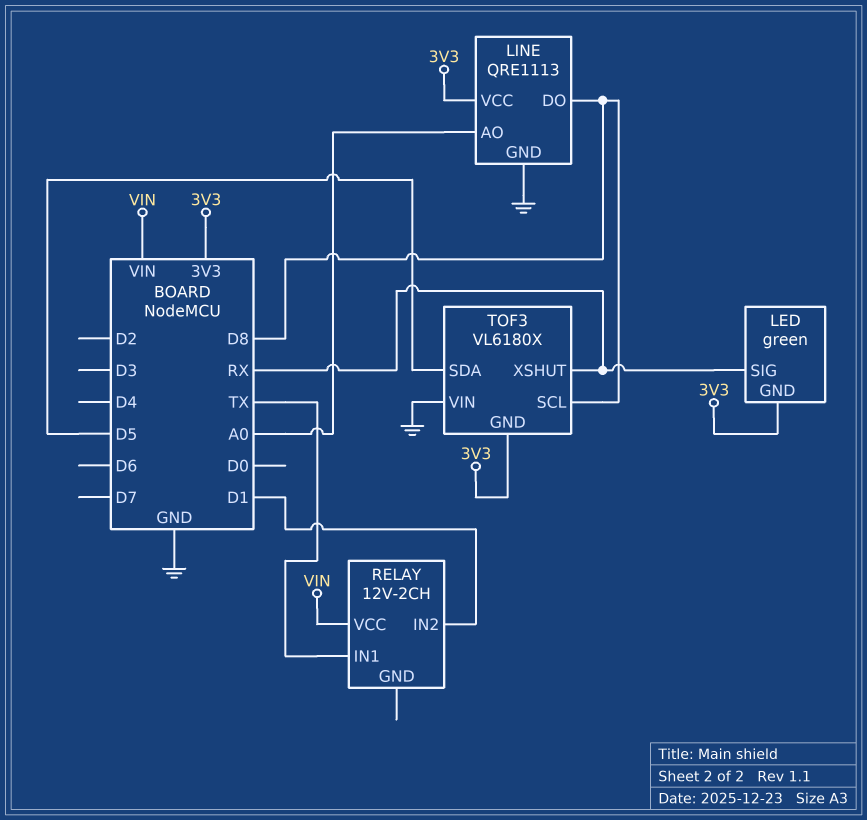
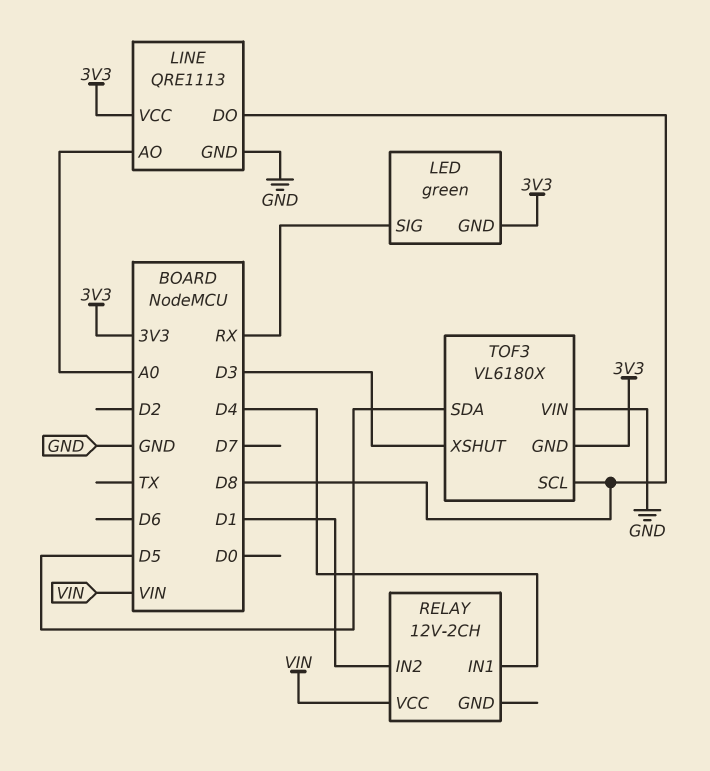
RELAY pin IN1: TX -> D4
TOF3 pin XSHUT: RX -> D3

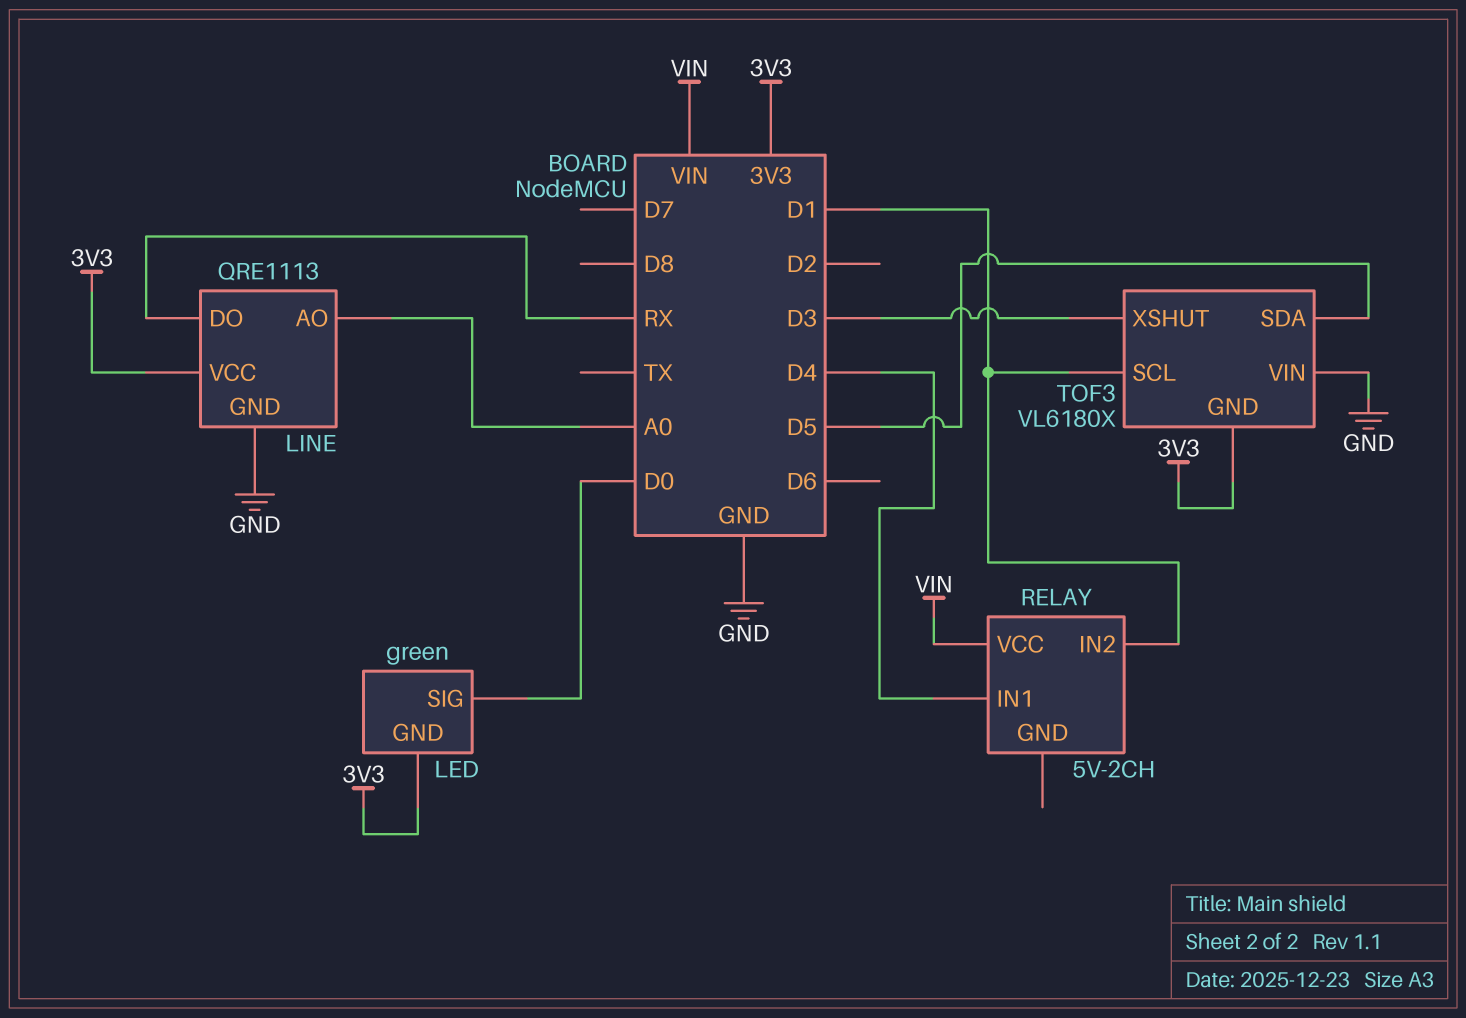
LED pin SIG: RX -> D0
LINE pin DO: D8 -> RX
RELAY: 12V-2CH -> 5V-2CH
TOF3 pin SCL: D8 -> D1

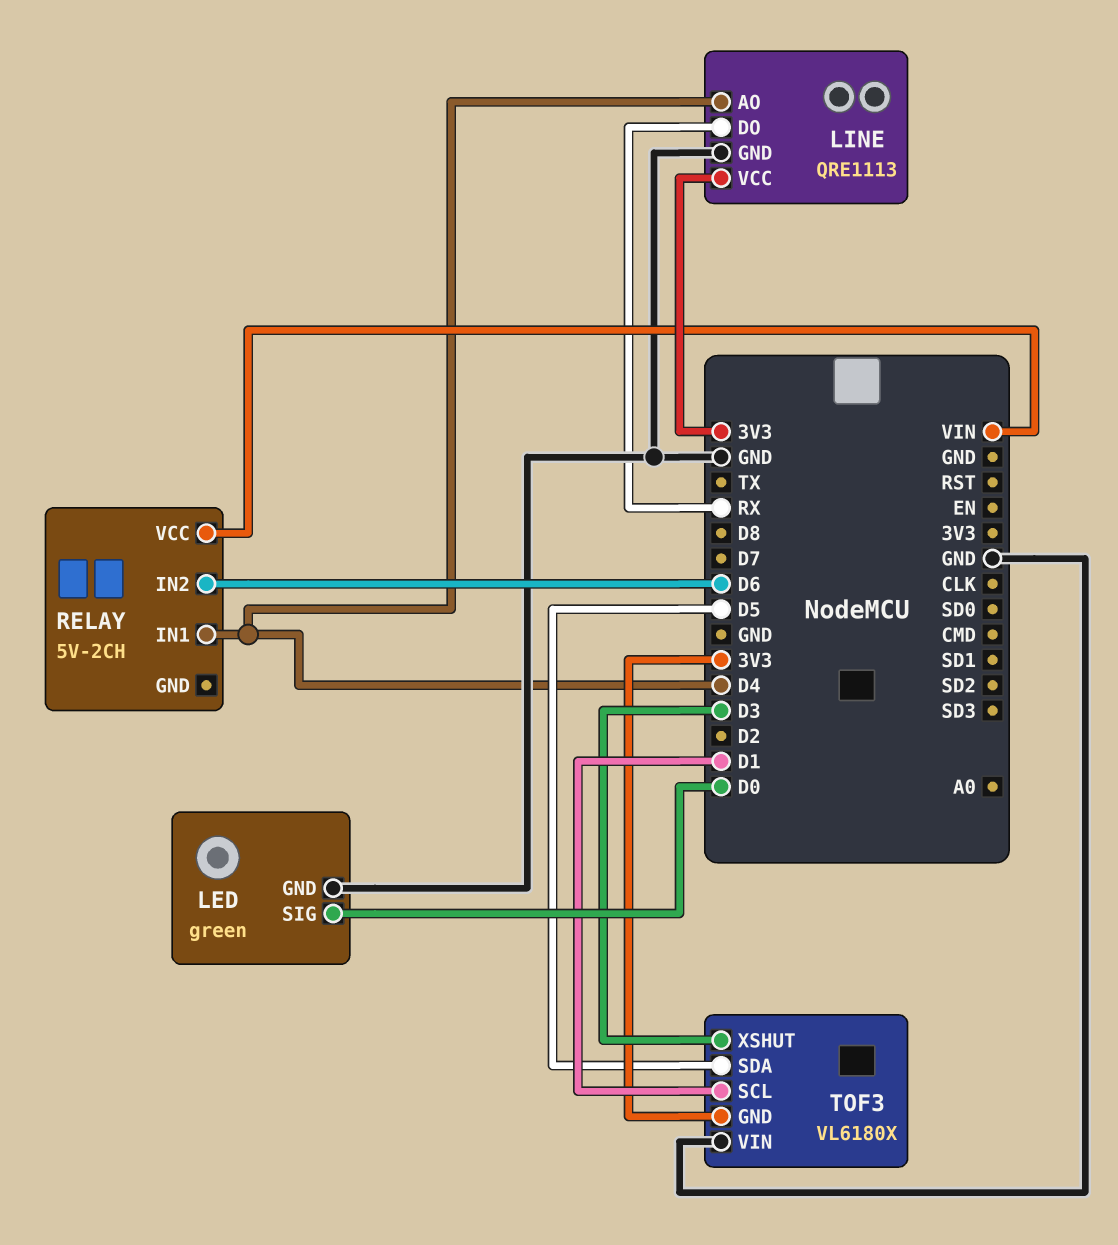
LED pin GND: 3V3 -> GND
LINE pin AO: A0 -> D4
RELAY pin IN2: D1 -> D6

